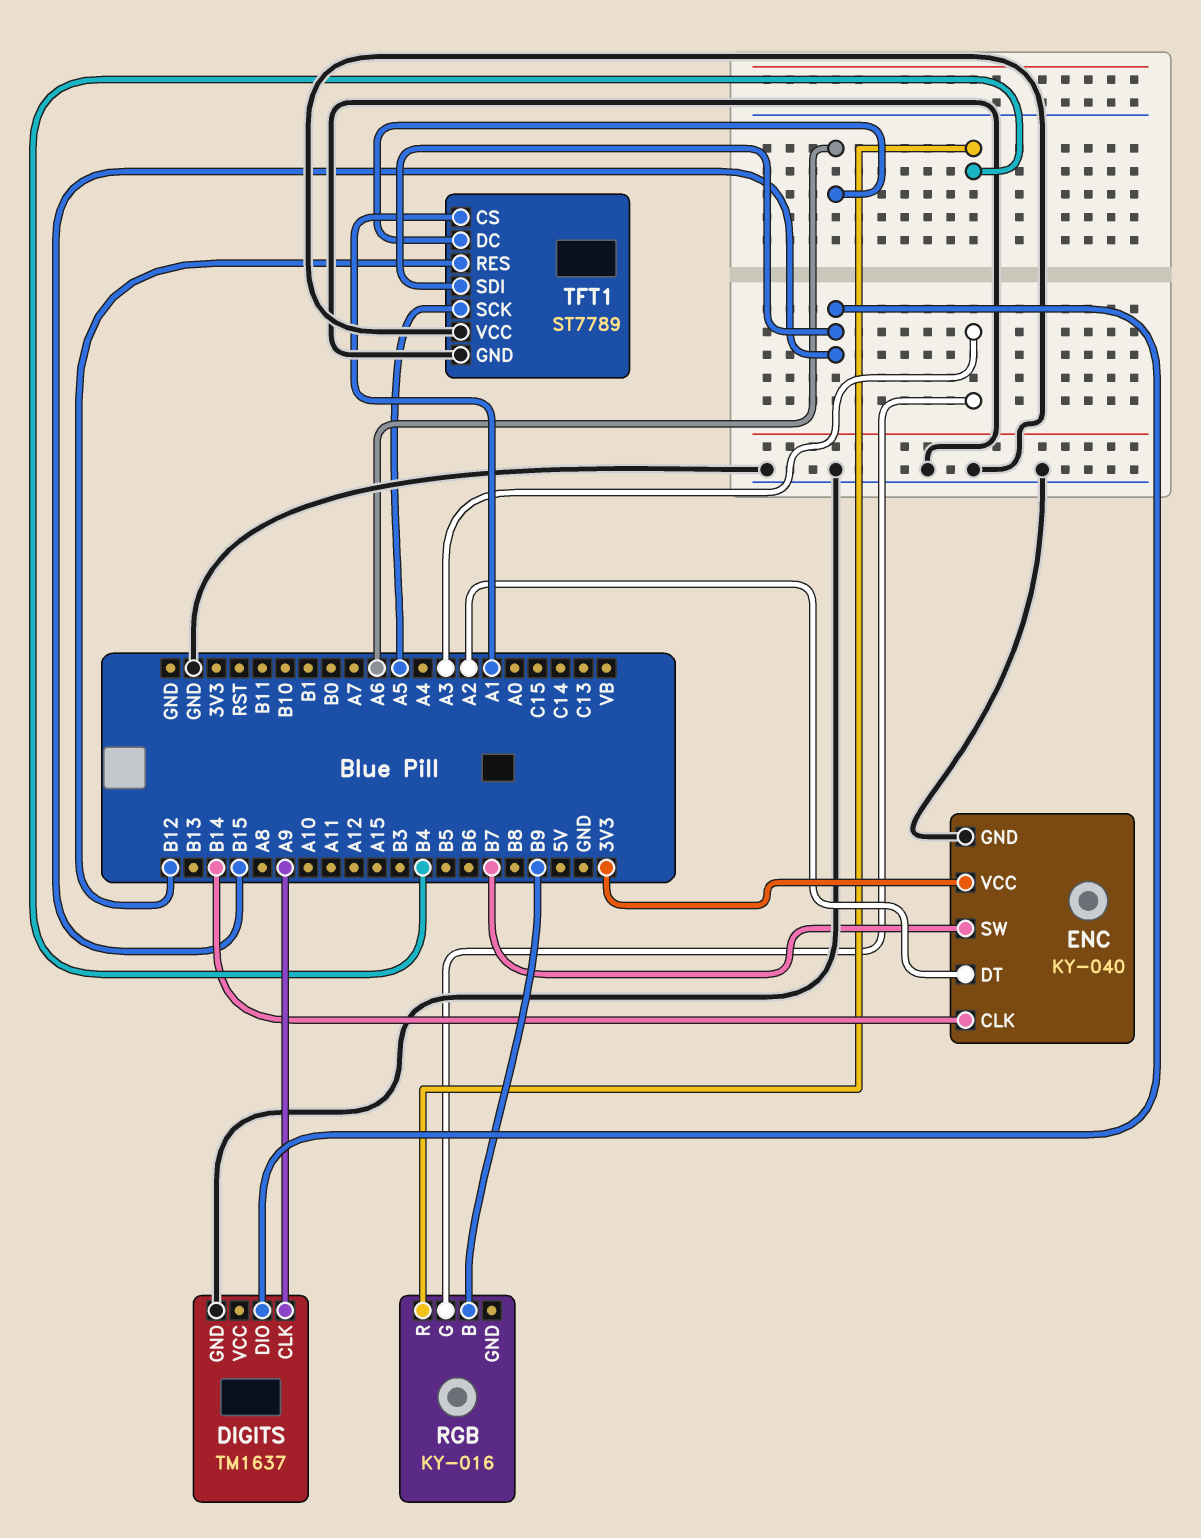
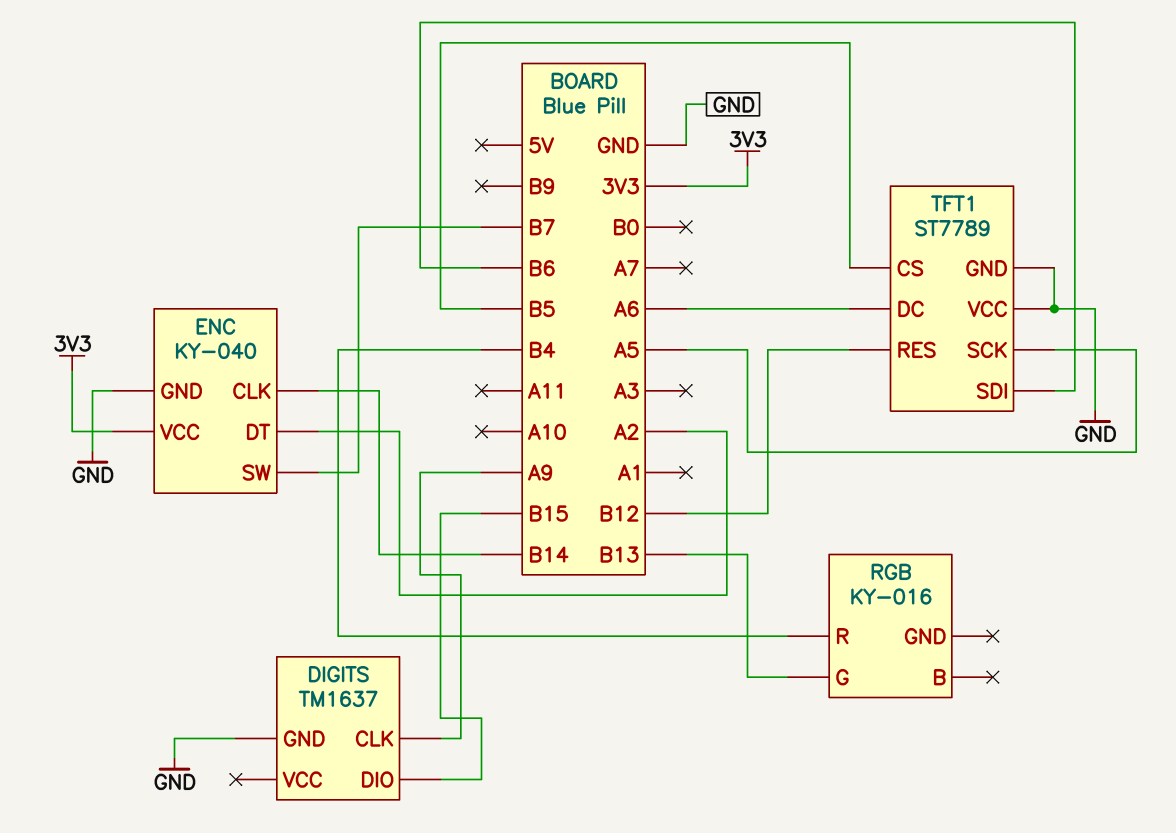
RGB pin B: B9 -> none
RGB pin G: A3 -> B13
TFT1 pin CS: A1 -> B5
TFT1 pin SDI: B15 -> B6

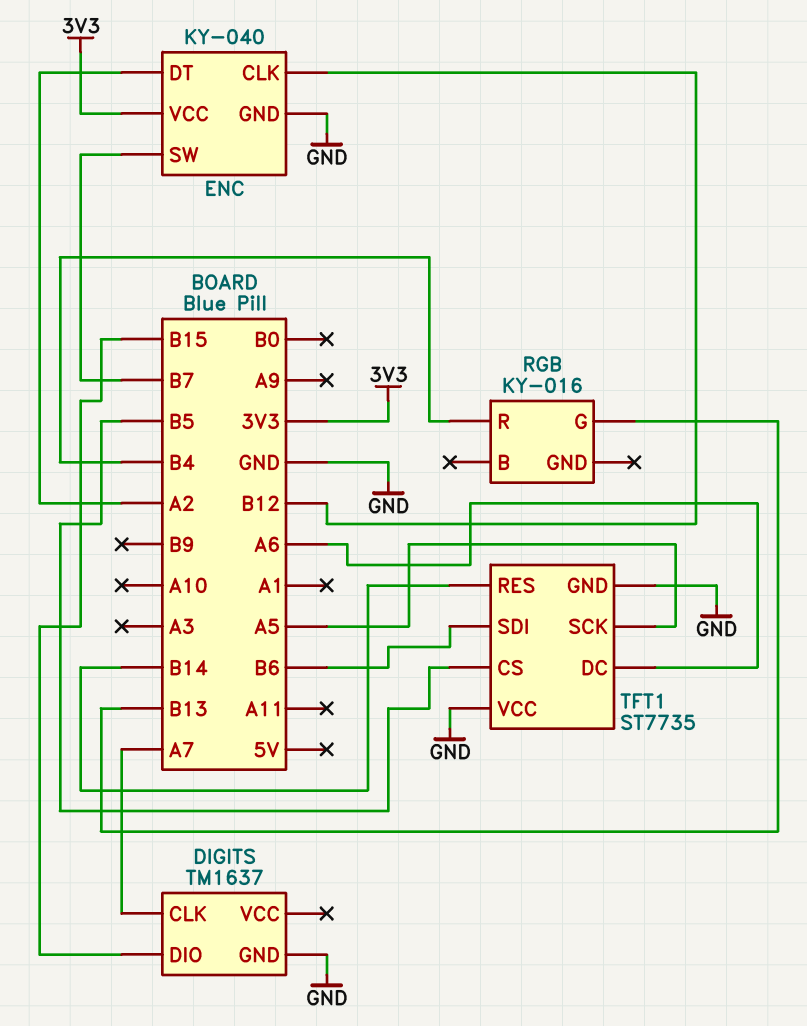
DIGITS pin CLK: A9 -> A7
ENC pin CLK: B14 -> B12
TFT1: ST7789 -> ST7735
TFT1 pin RES: B12 -> B14

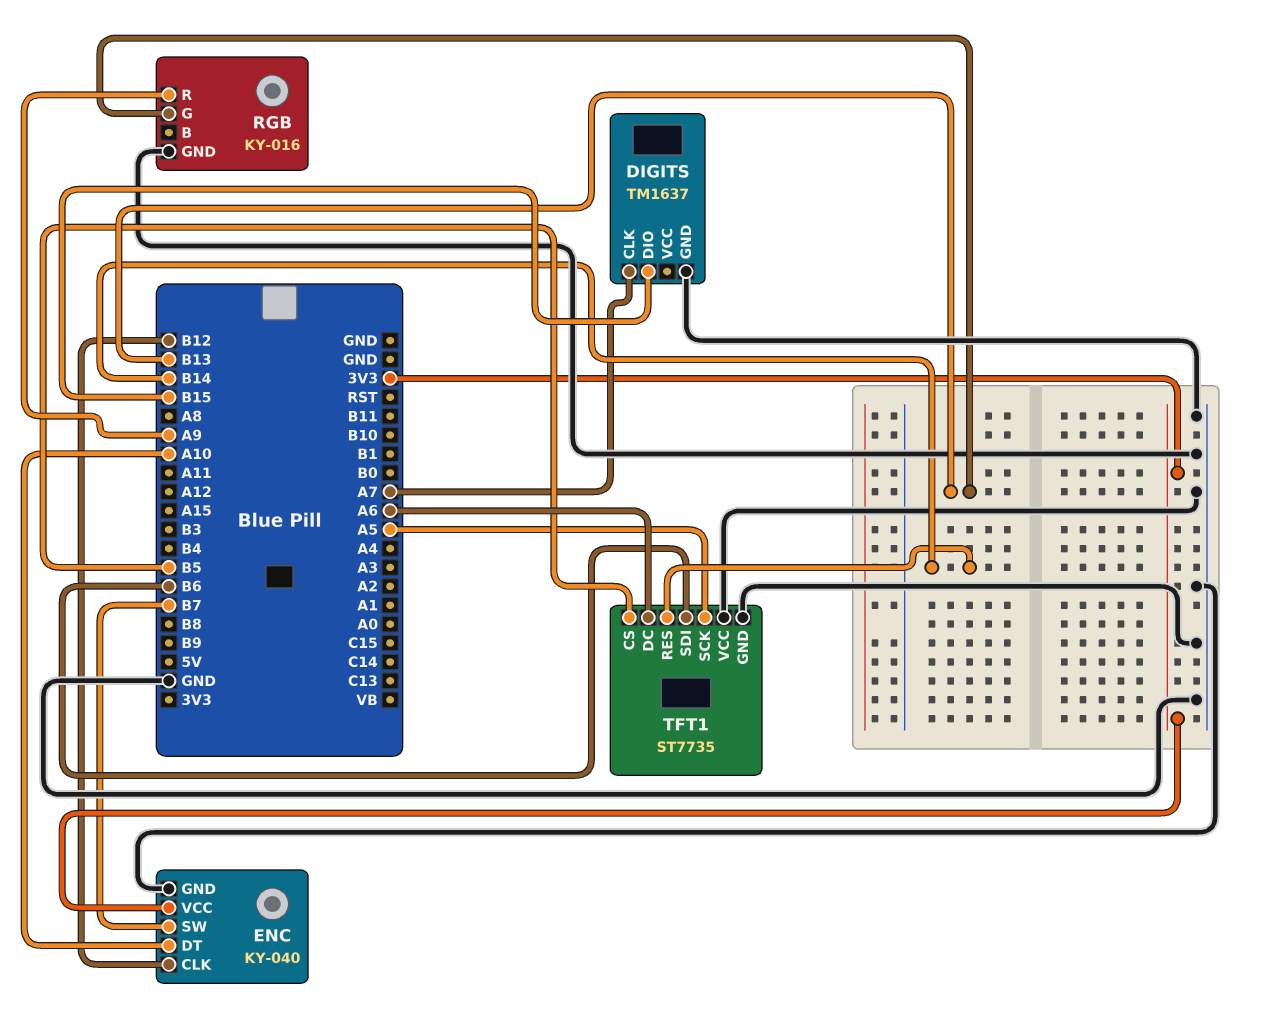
ENC pin DT: A2 -> A10
RGB pin GND: none -> GND
RGB pin R: B4 -> A9

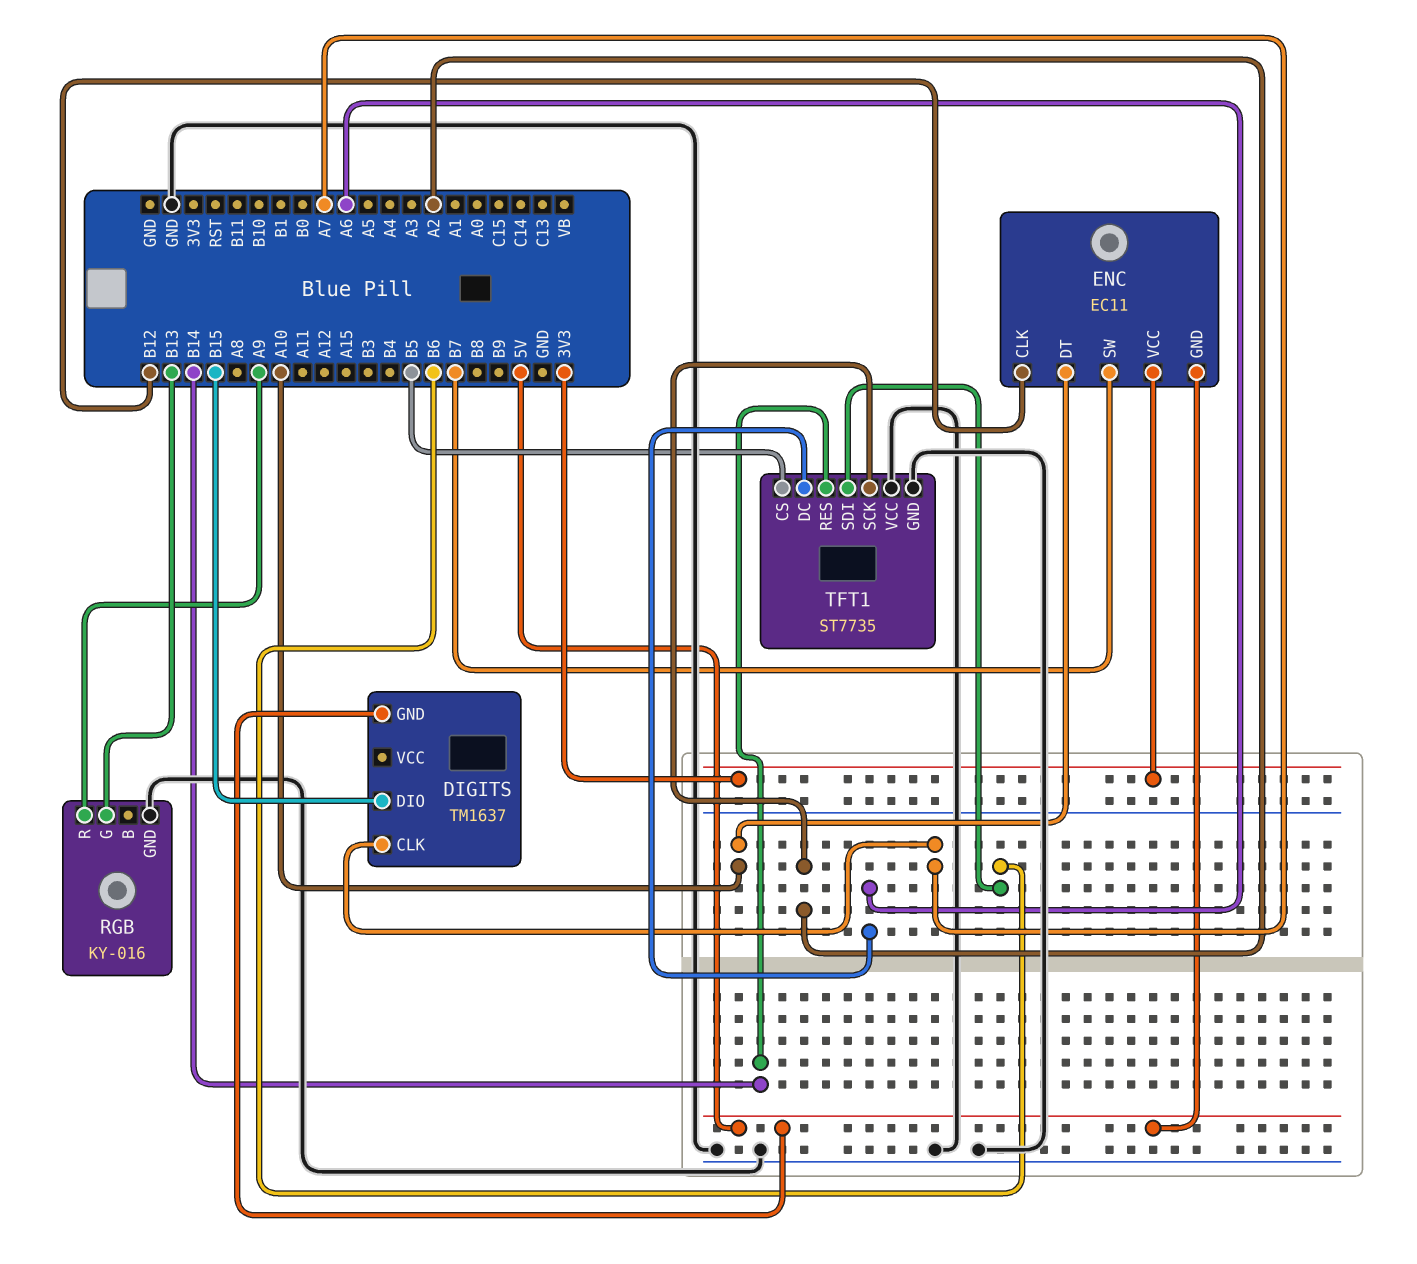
DIGITS pin GND: GND -> 5V
ENC: KY-040 -> EC11
ENC pin GND: GND -> 5V
TFT1 pin SCK: A5 -> A2

